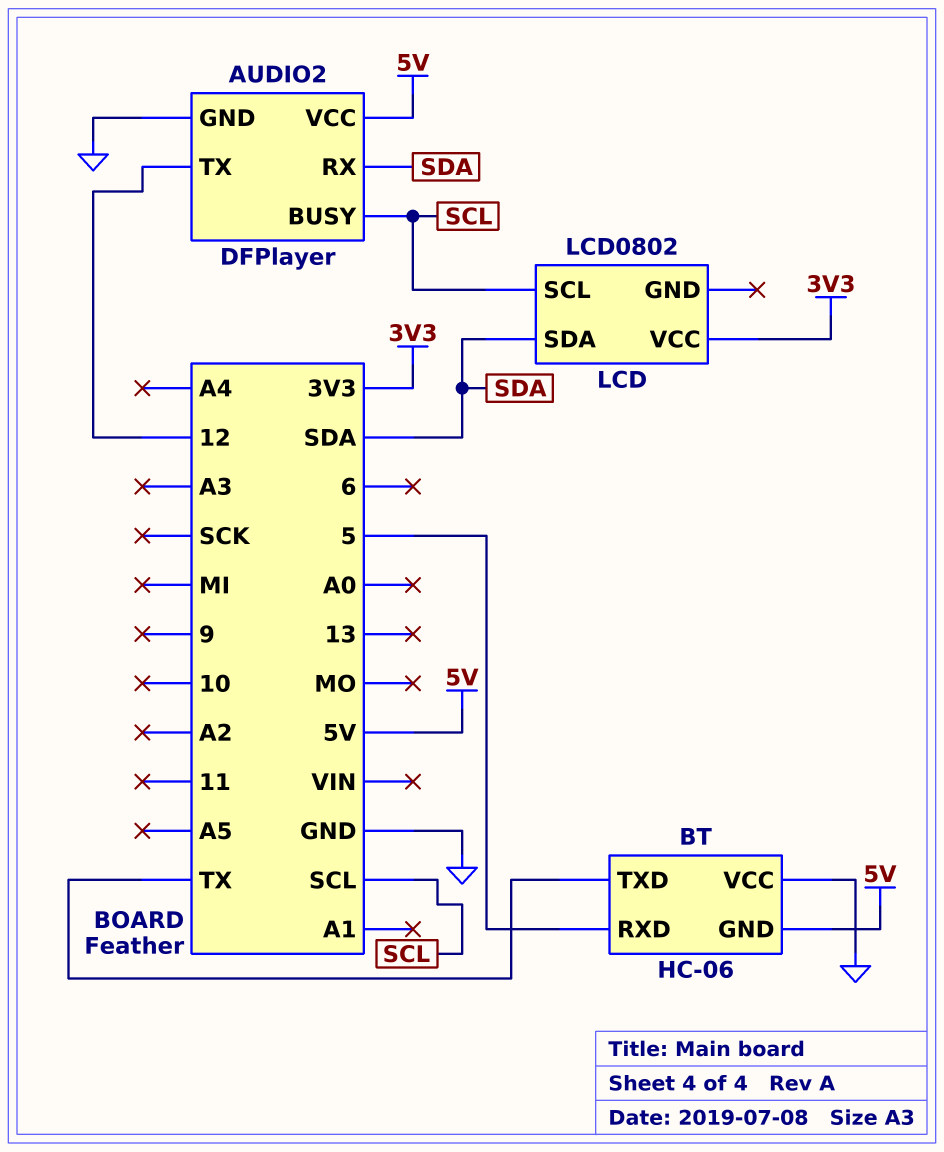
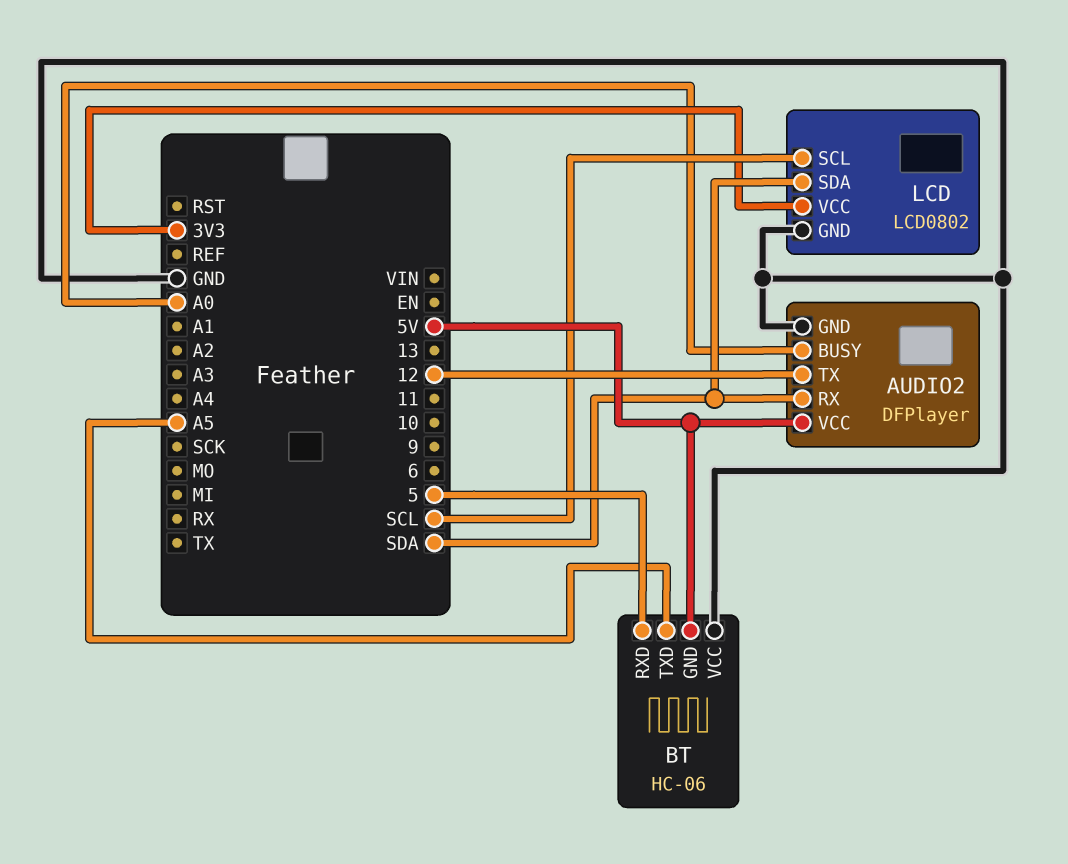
AUDIO2 pin BUSY: SCL -> A0
BT pin TXD: TX -> A5
LCD pin GND: none -> GND

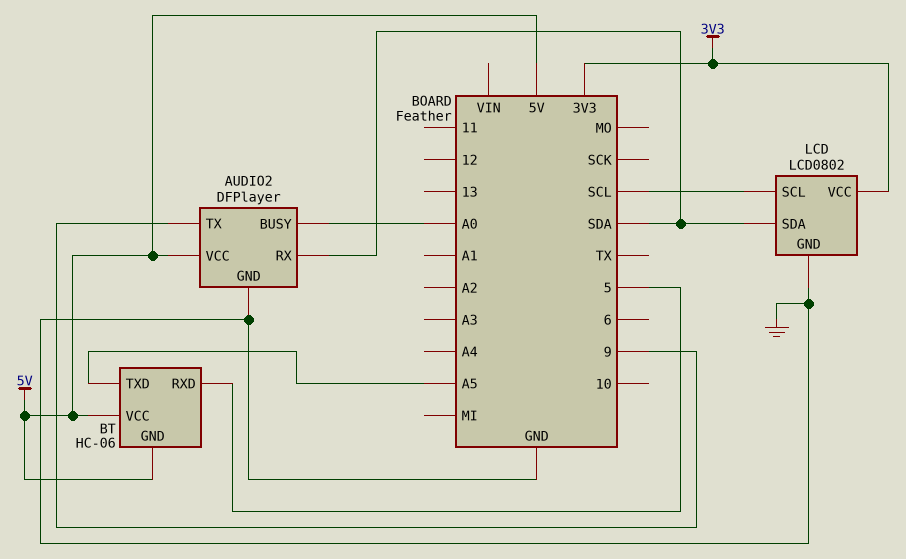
AUDIO2 pin TX: 12 -> 9
BT pin VCC: GND -> 5V

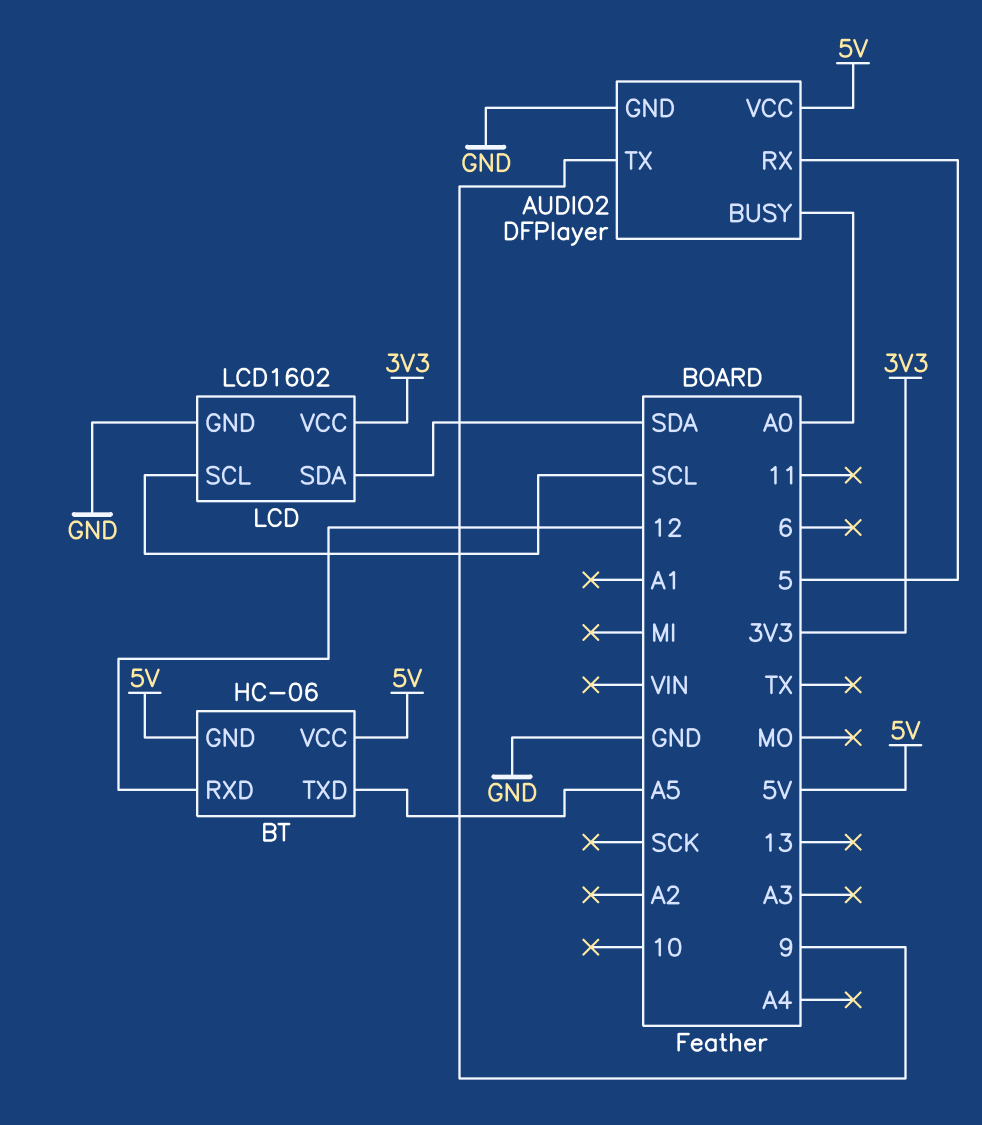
AUDIO2 pin RX: SDA -> 5
BT pin RXD: 5 -> 12
LCD: LCD0802 -> LCD1602

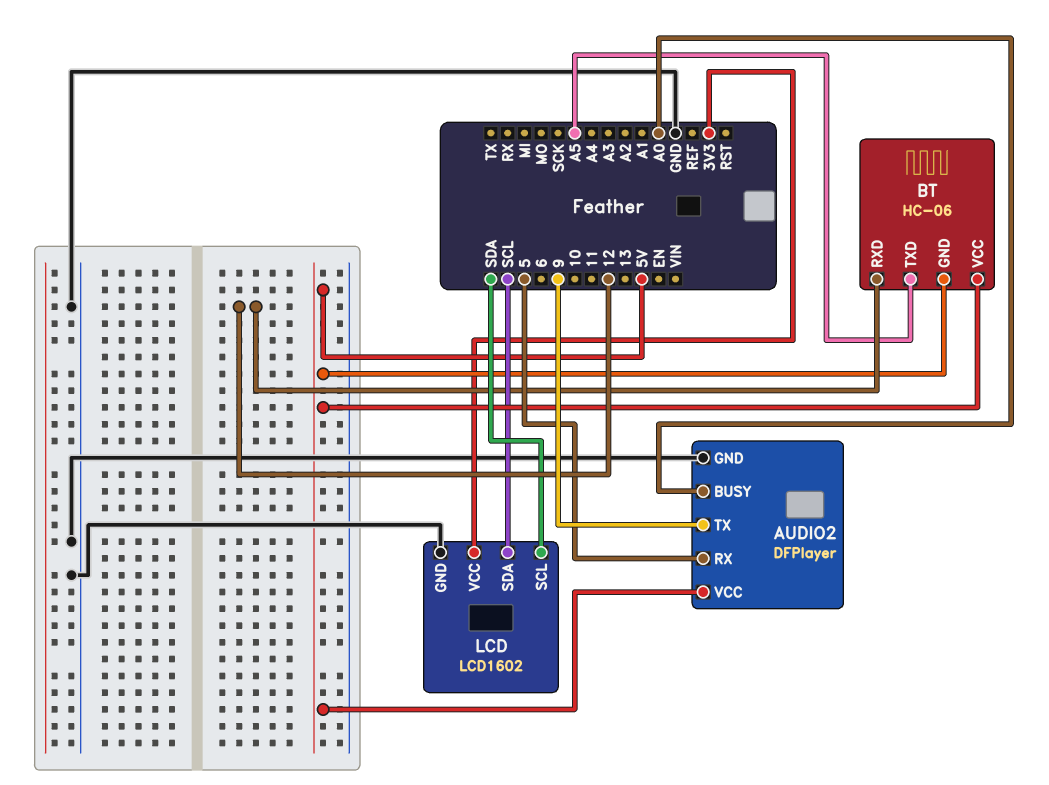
LCD pin SCL: SCL -> SDA
LCD pin SDA: SDA -> SCL

